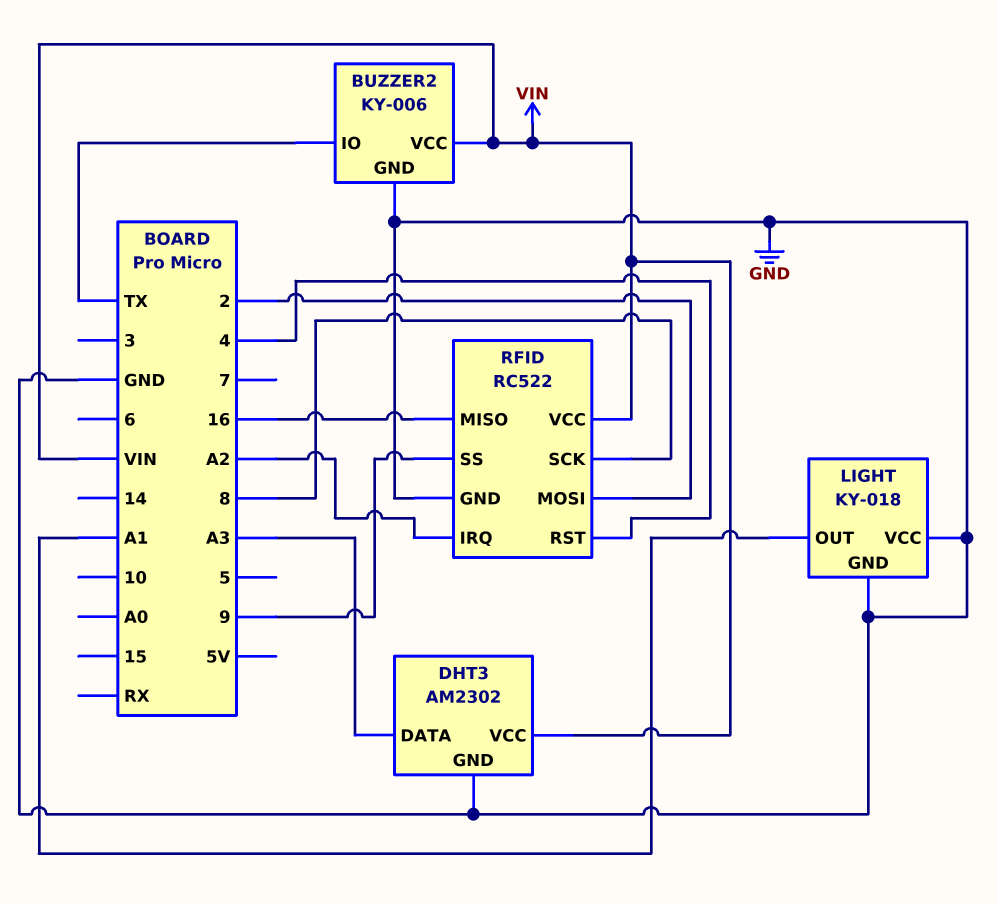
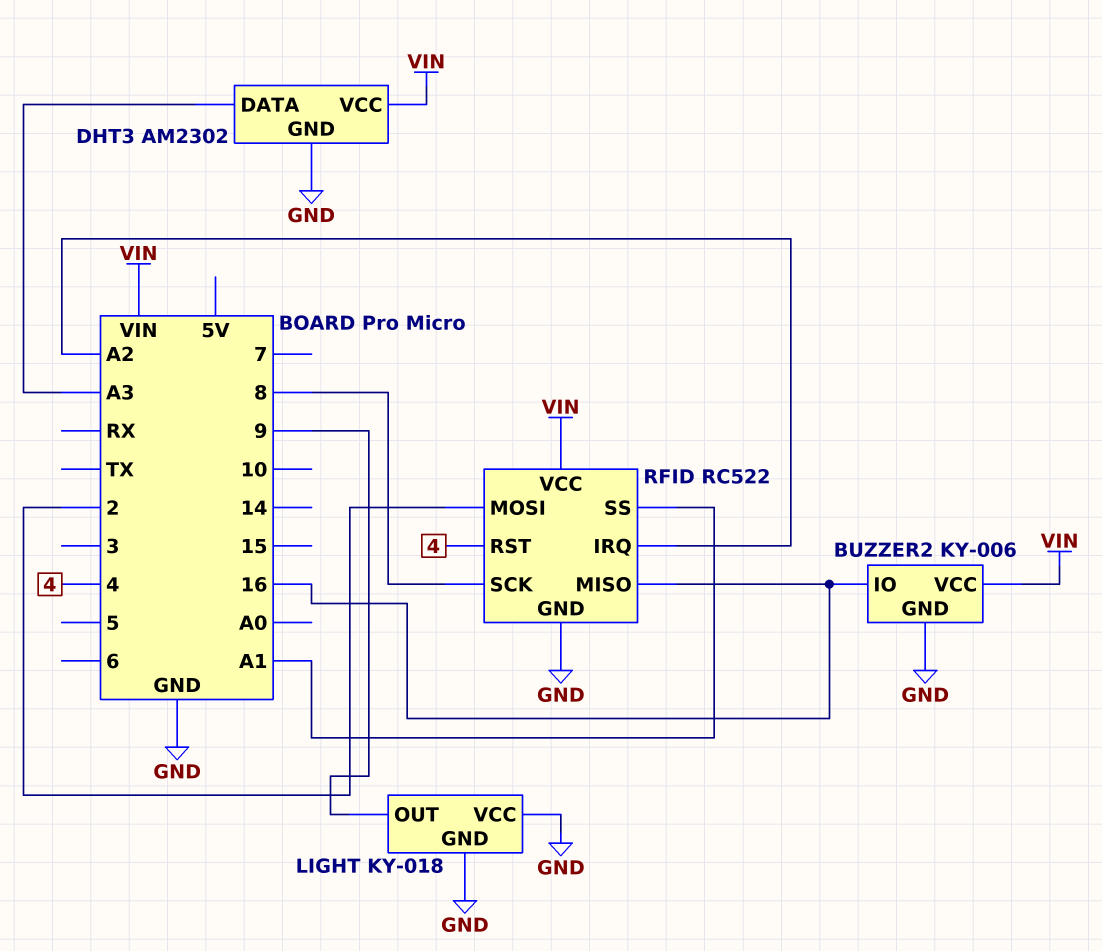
BUZZER2 pin IO: TX -> 16
LIGHT pin OUT: A1 -> 9
RFID pin SS: 9 -> A1

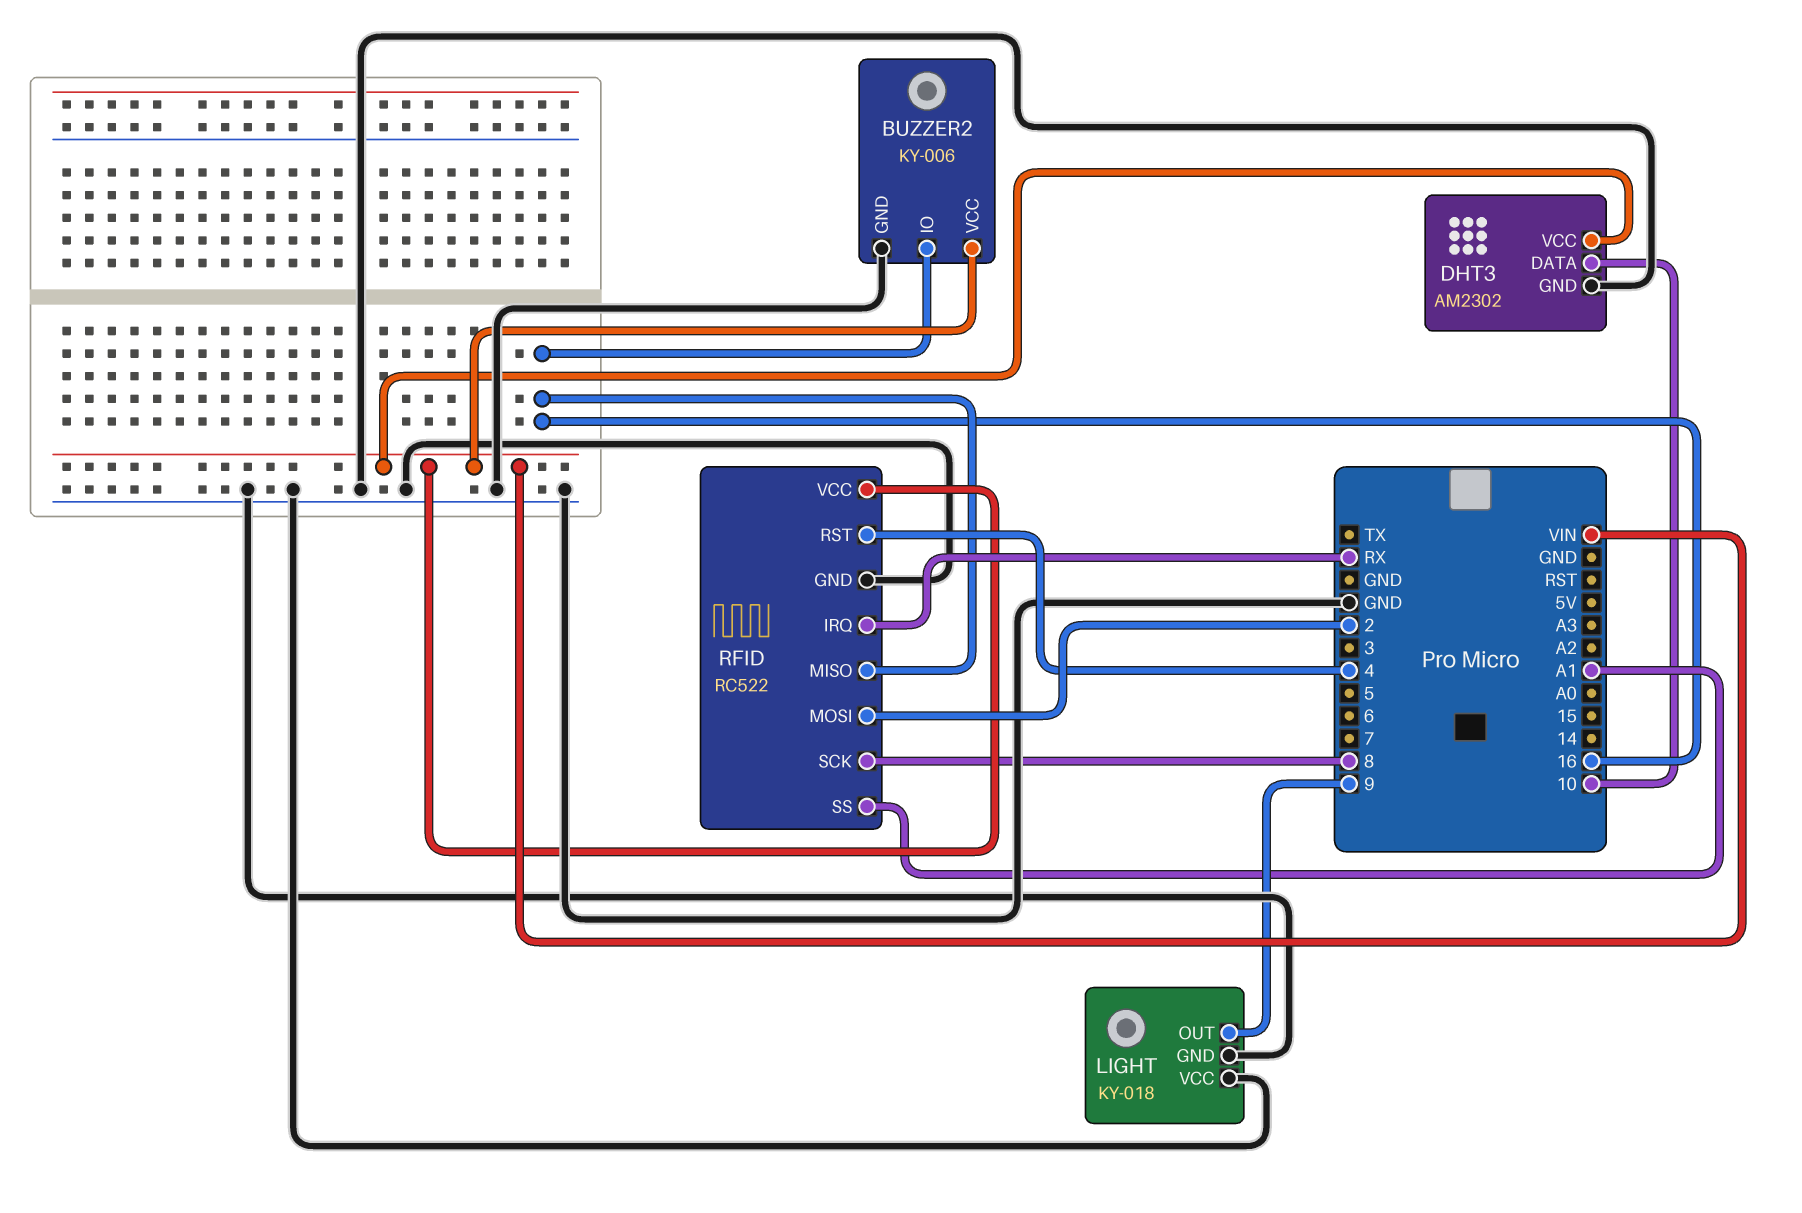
DHT3 pin DATA: A3 -> 10
RFID pin IRQ: A2 -> RX

